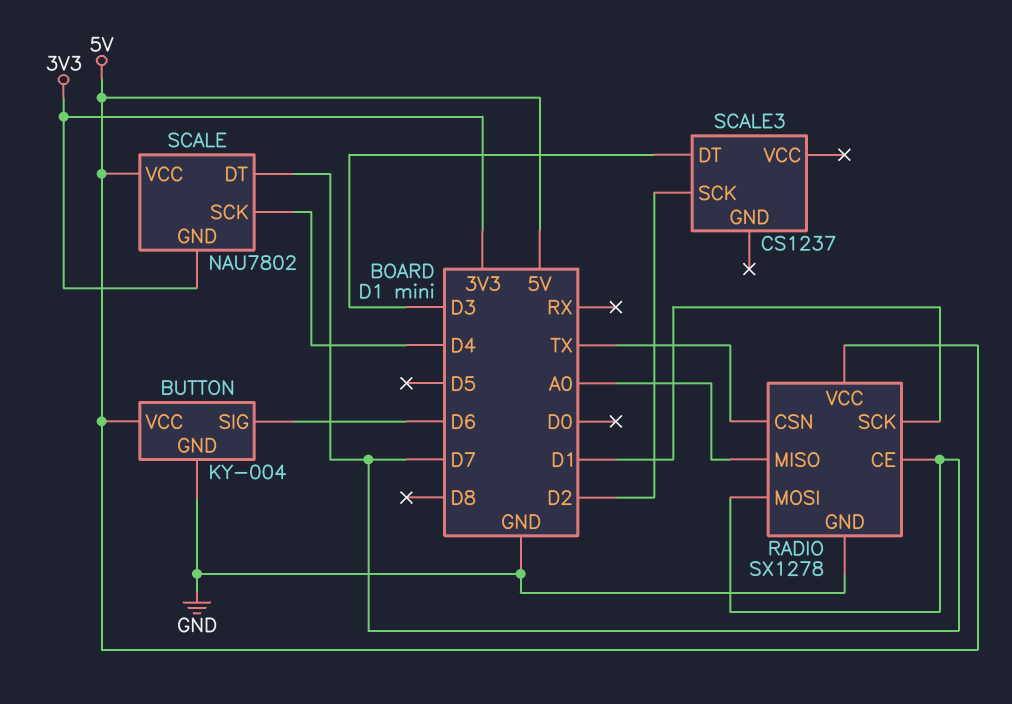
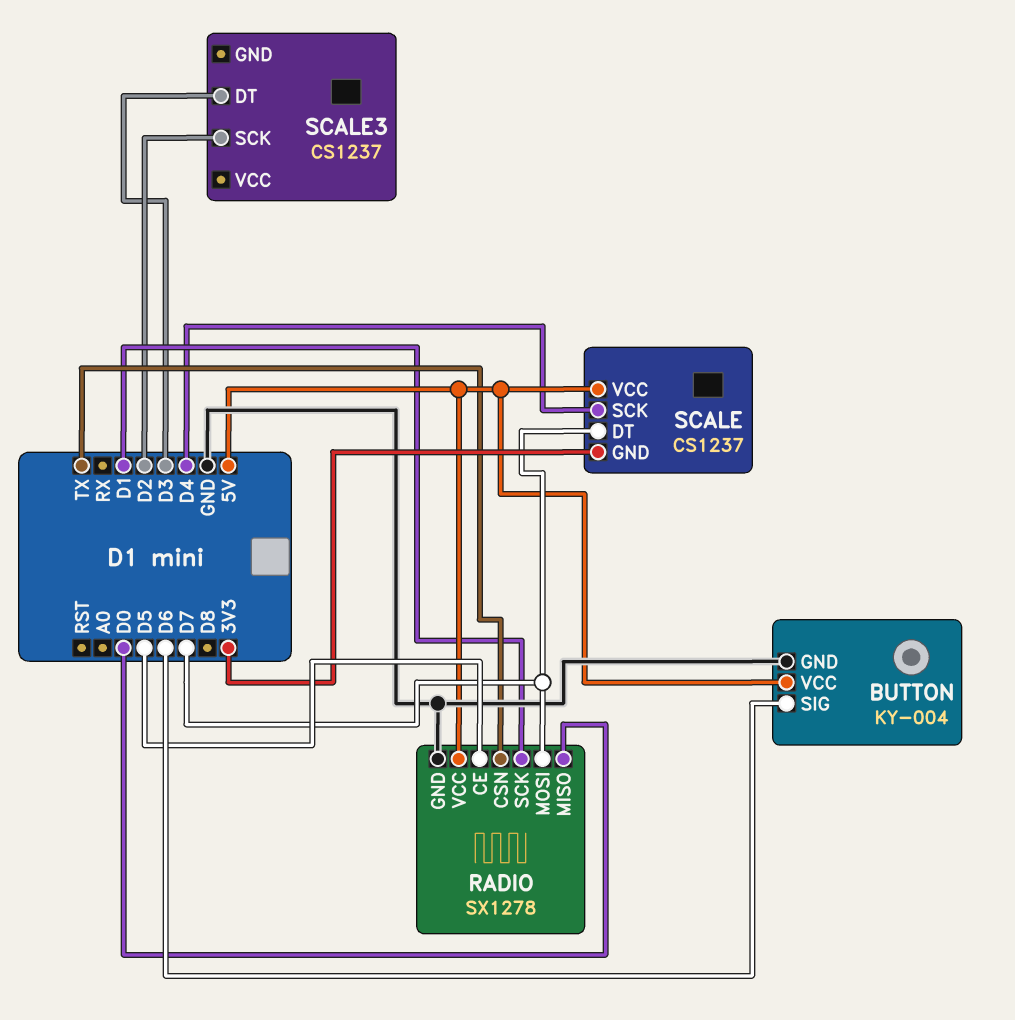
RADIO pin CE: D7 -> D5
RADIO pin MISO: A0 -> D0
SCALE: NAU7802 -> CS1237

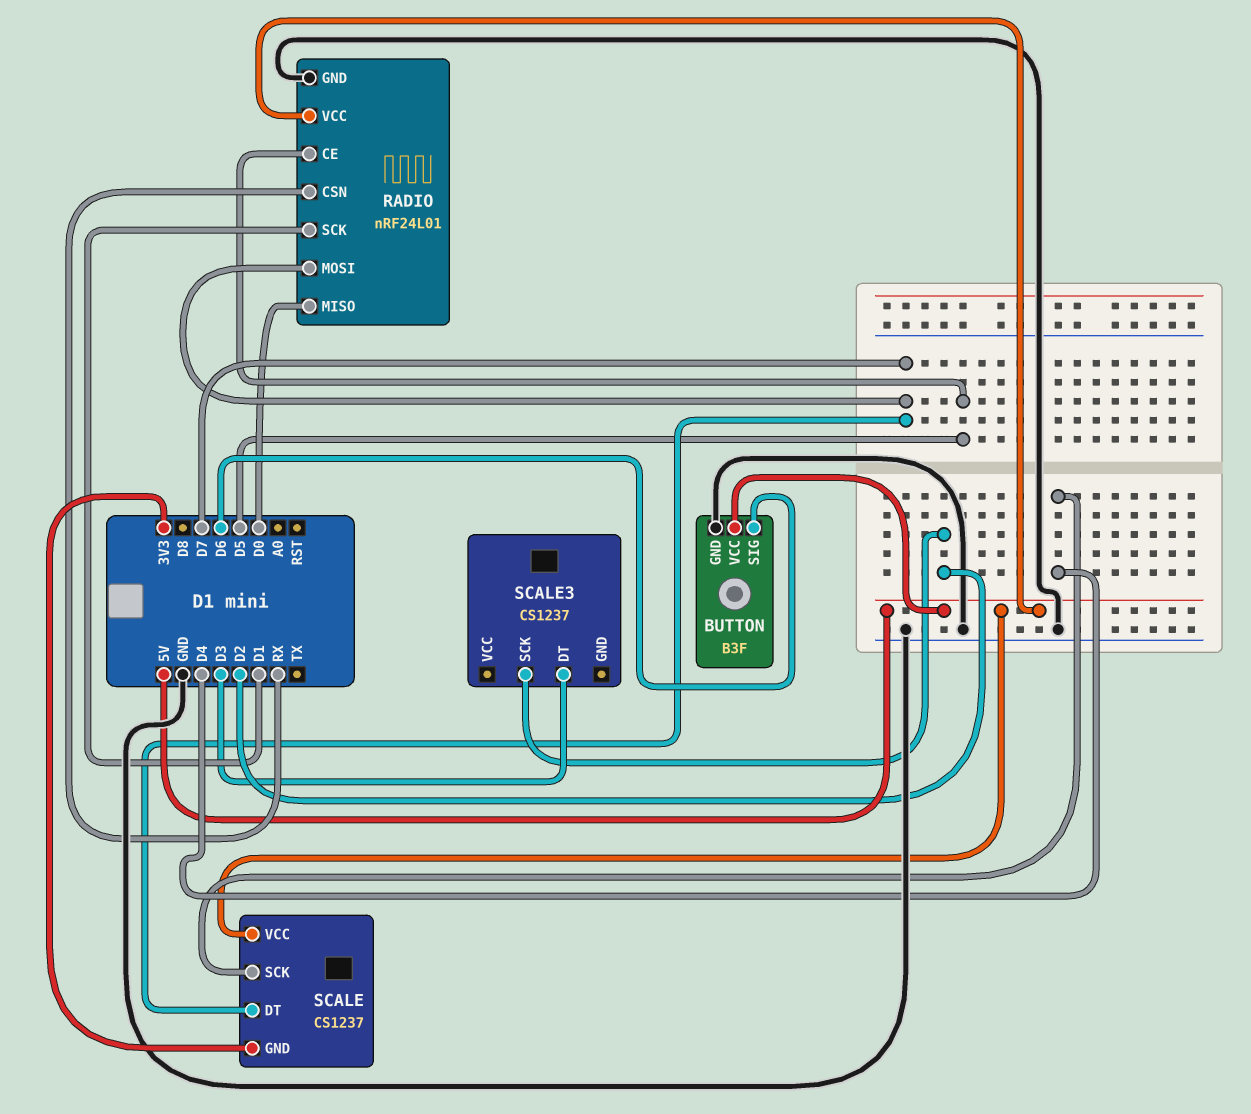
BUTTON: KY-004 -> B3F
RADIO: SX1278 -> nRF24L01
RADIO pin CSN: TX -> RX

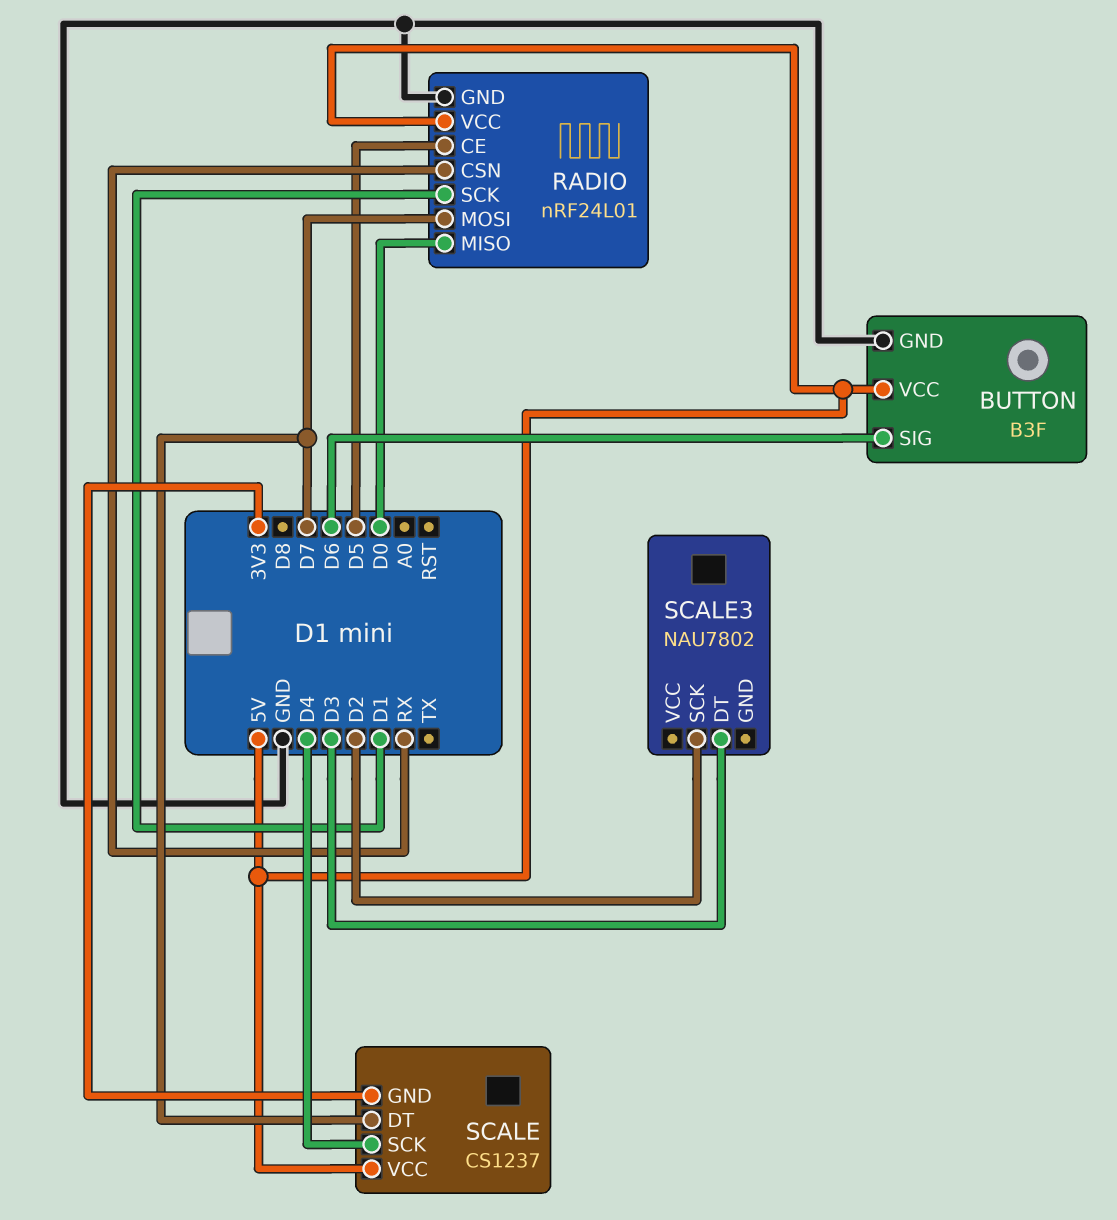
SCALE3: CS1237 -> NAU7802

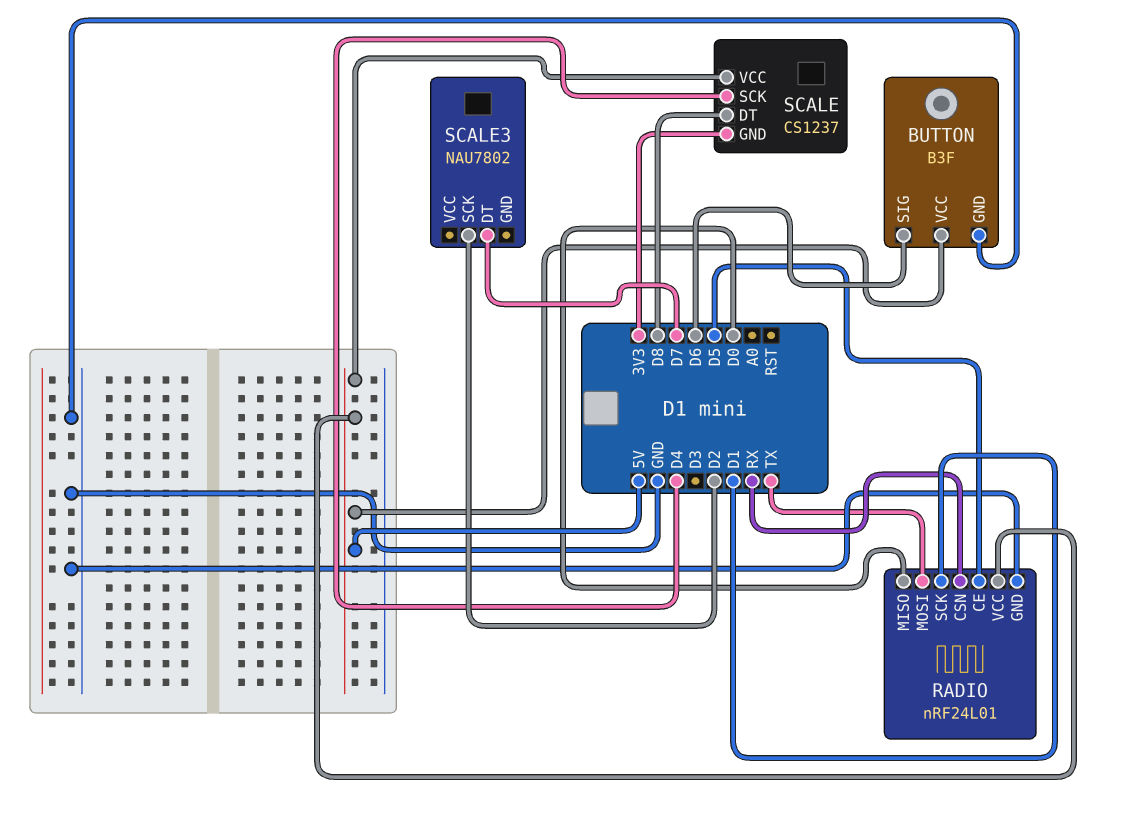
RADIO pin MOSI: D7 -> TX
SCALE pin DT: D7 -> D8
SCALE3 pin DT: D3 -> D7

